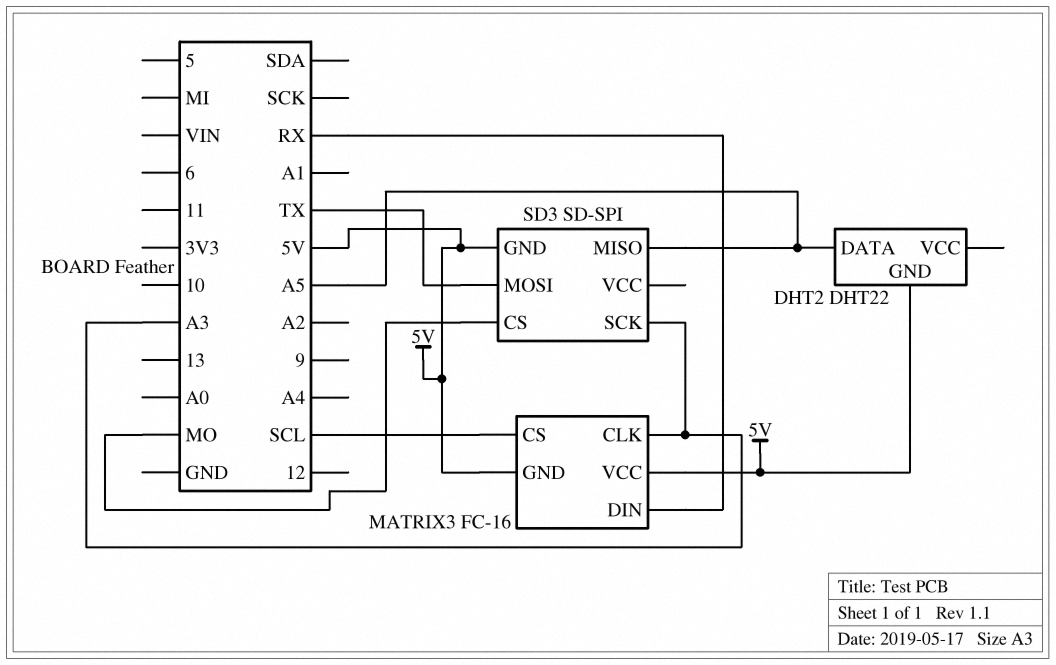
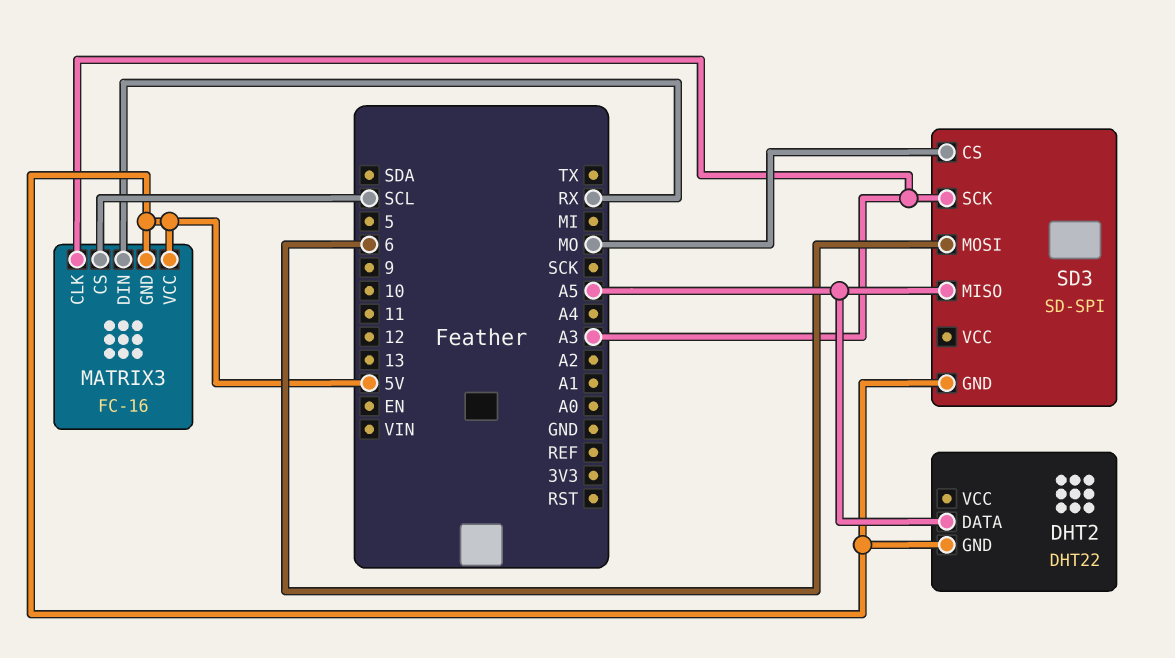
SD3 pin MOSI: TX -> 6

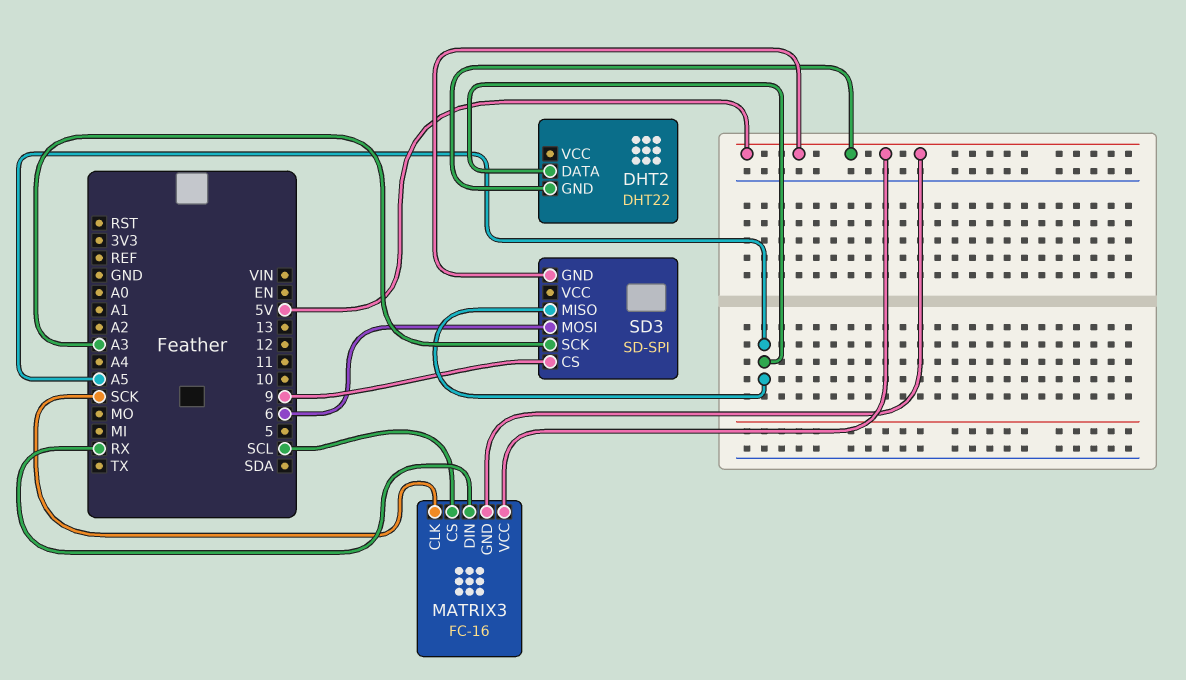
MATRIX3 pin CLK: A3 -> SCK
SD3 pin CS: MO -> 9

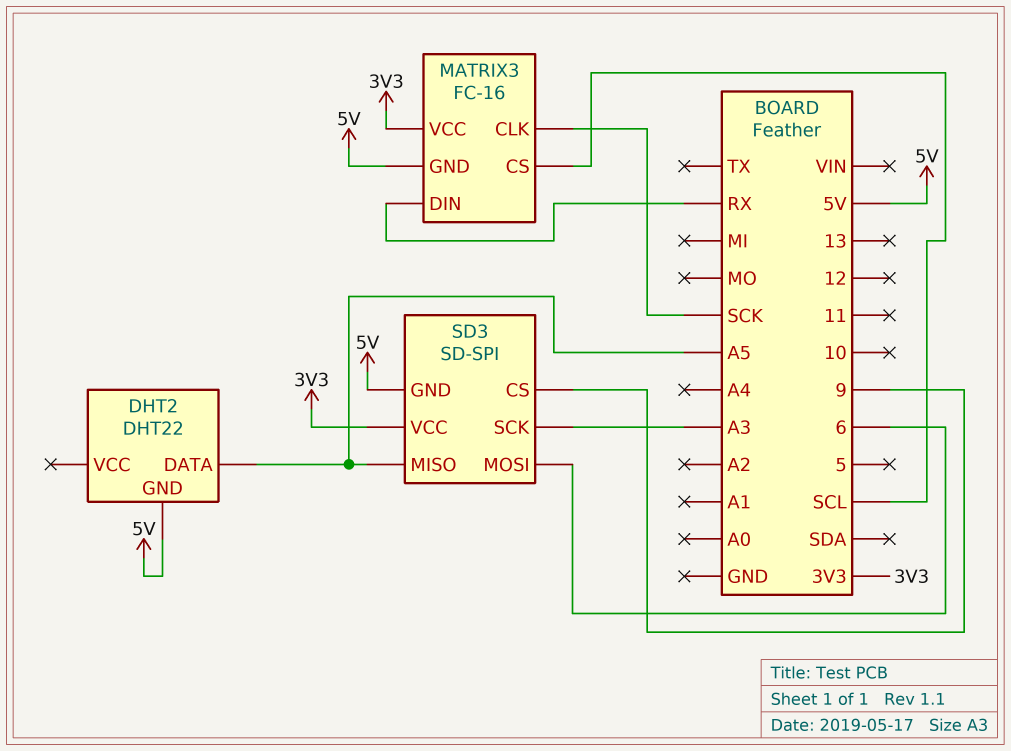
MATRIX3 pin VCC: 5V -> 3V3
SD3 pin VCC: none -> 3V3

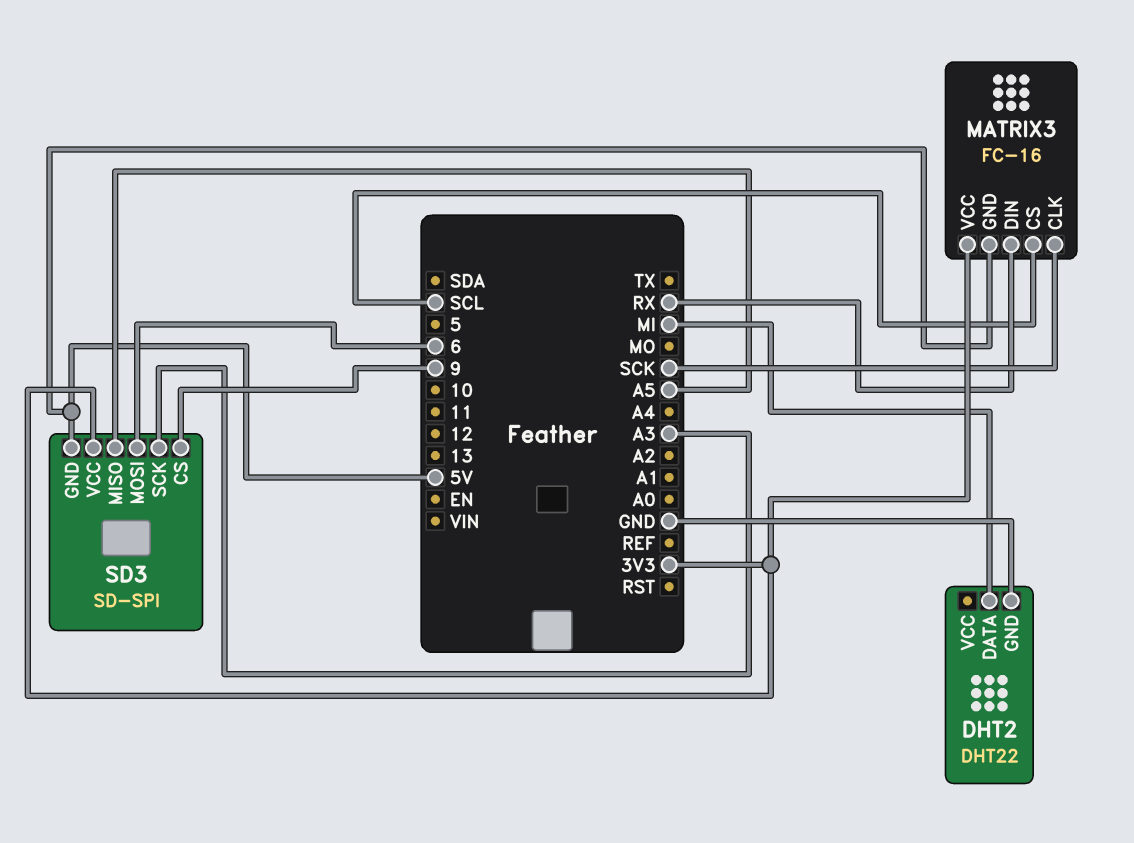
DHT2 pin DATA: A5 -> MI
DHT2 pin GND: 5V -> GND

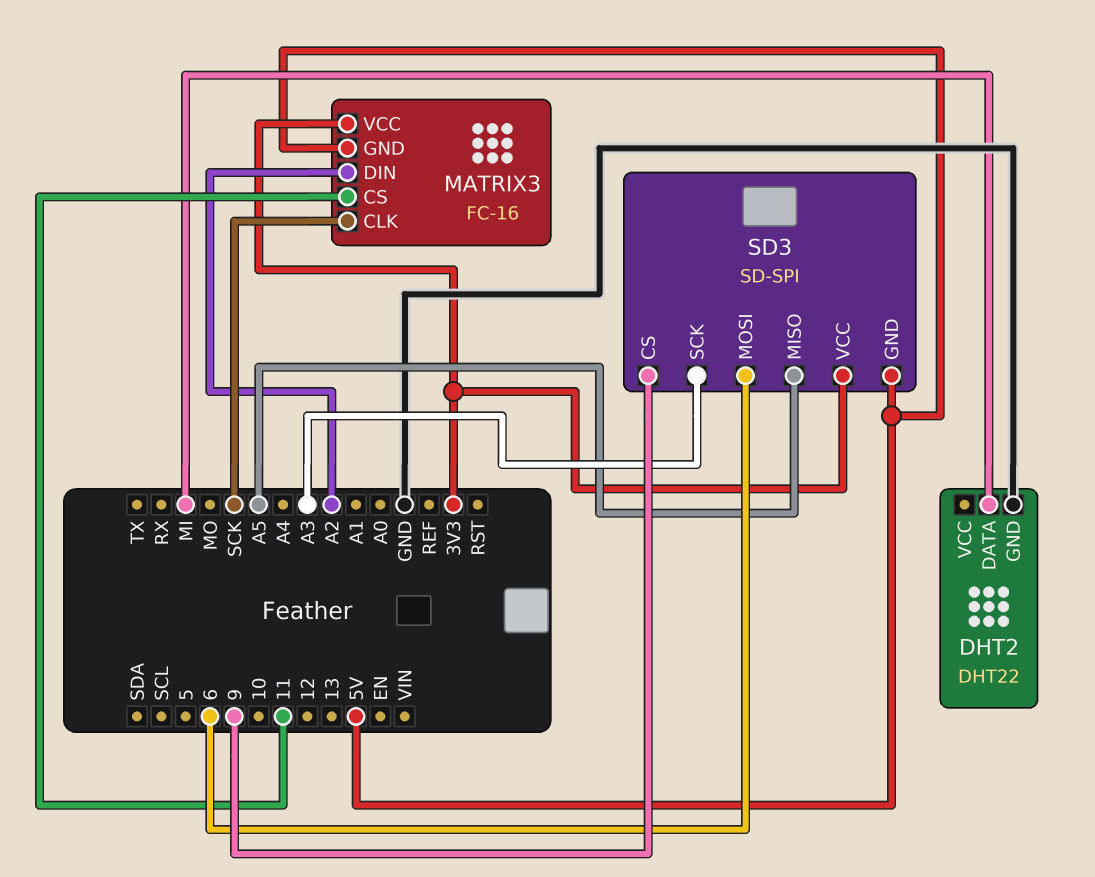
MATRIX3 pin CS: SCL -> 11
MATRIX3 pin DIN: RX -> A2

